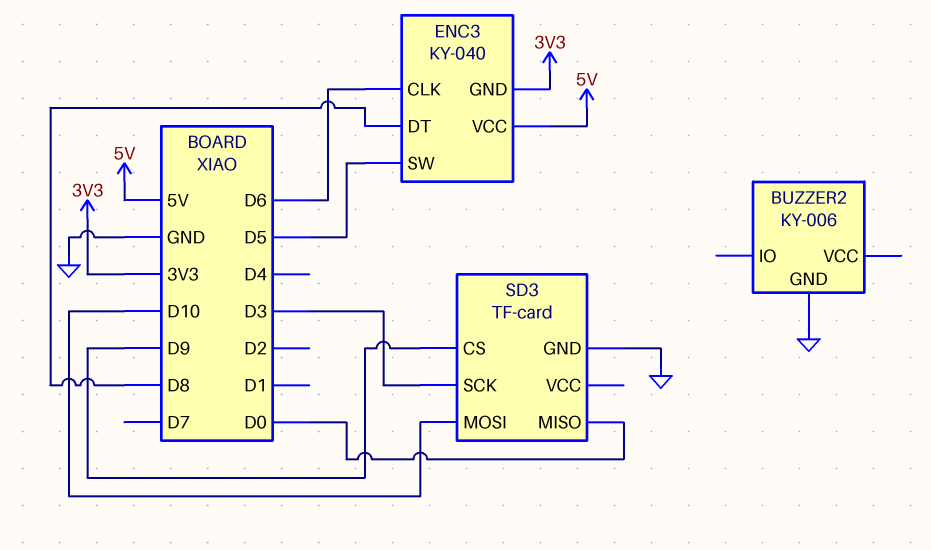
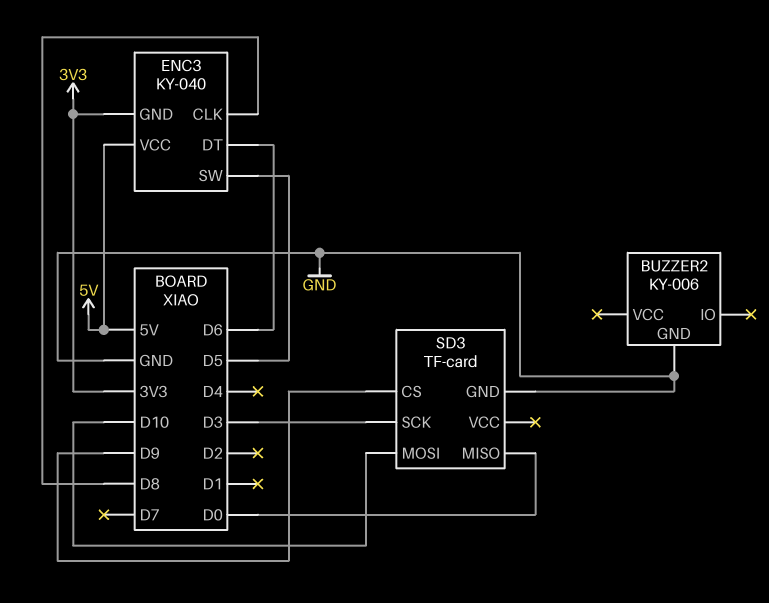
ENC3 pin CLK: D6 -> D8
ENC3 pin DT: D8 -> D6

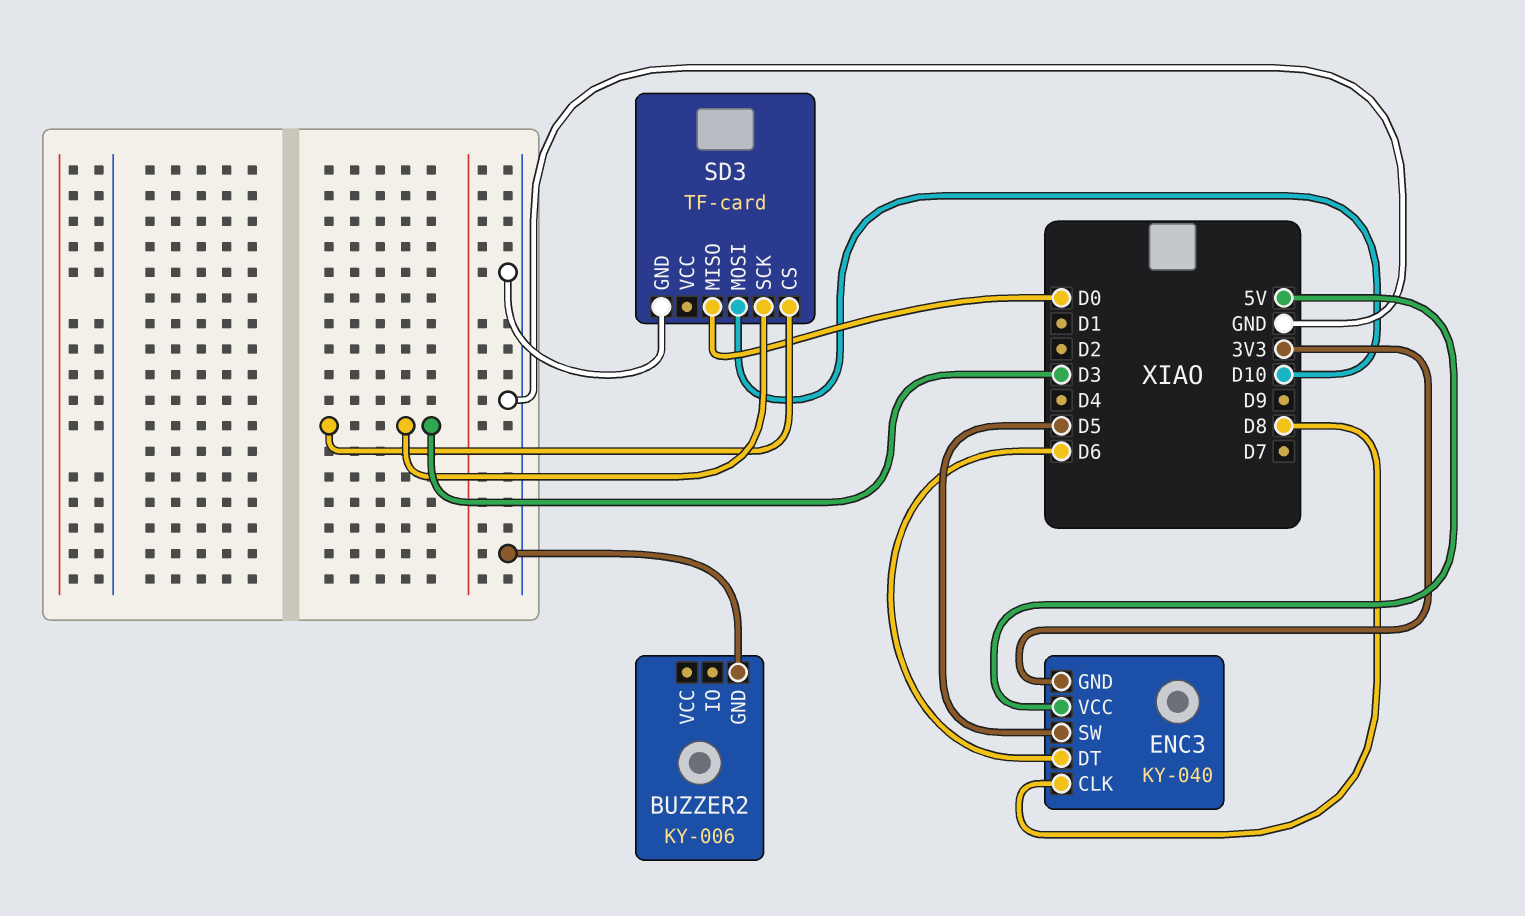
SD3 pin CS: D9 -> D3

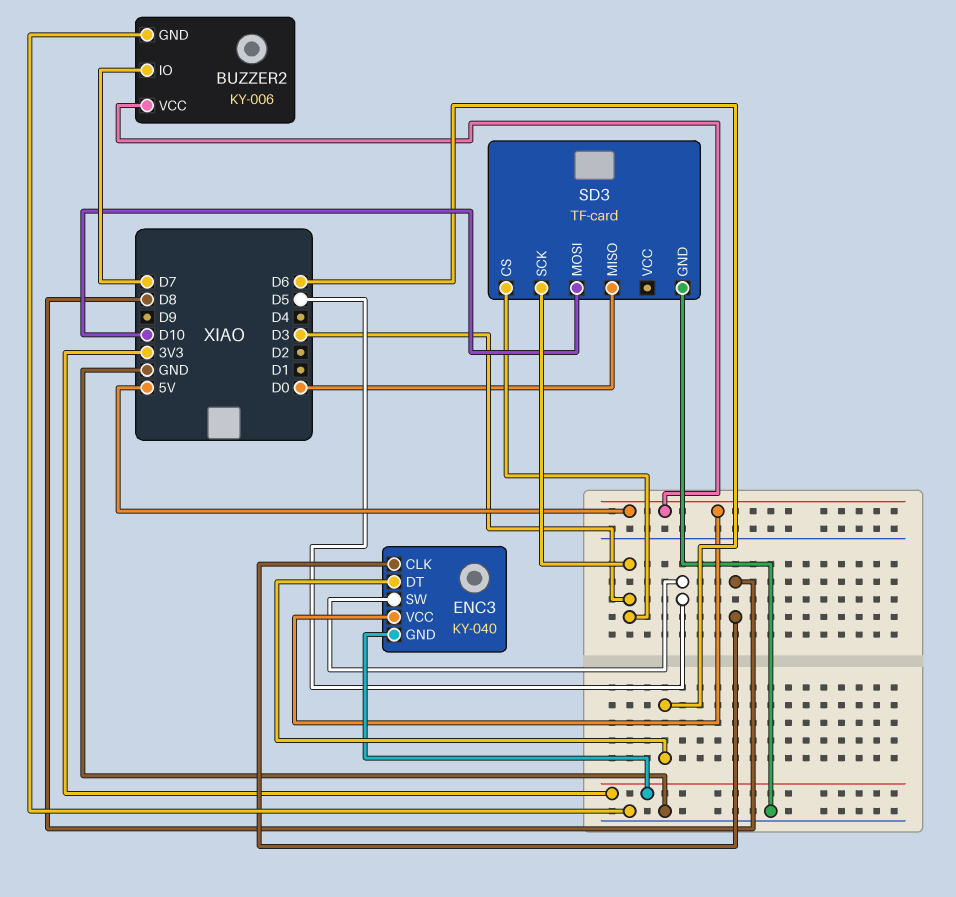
BUZZER2 pin IO: none -> D7
BUZZER2 pin VCC: none -> 5V

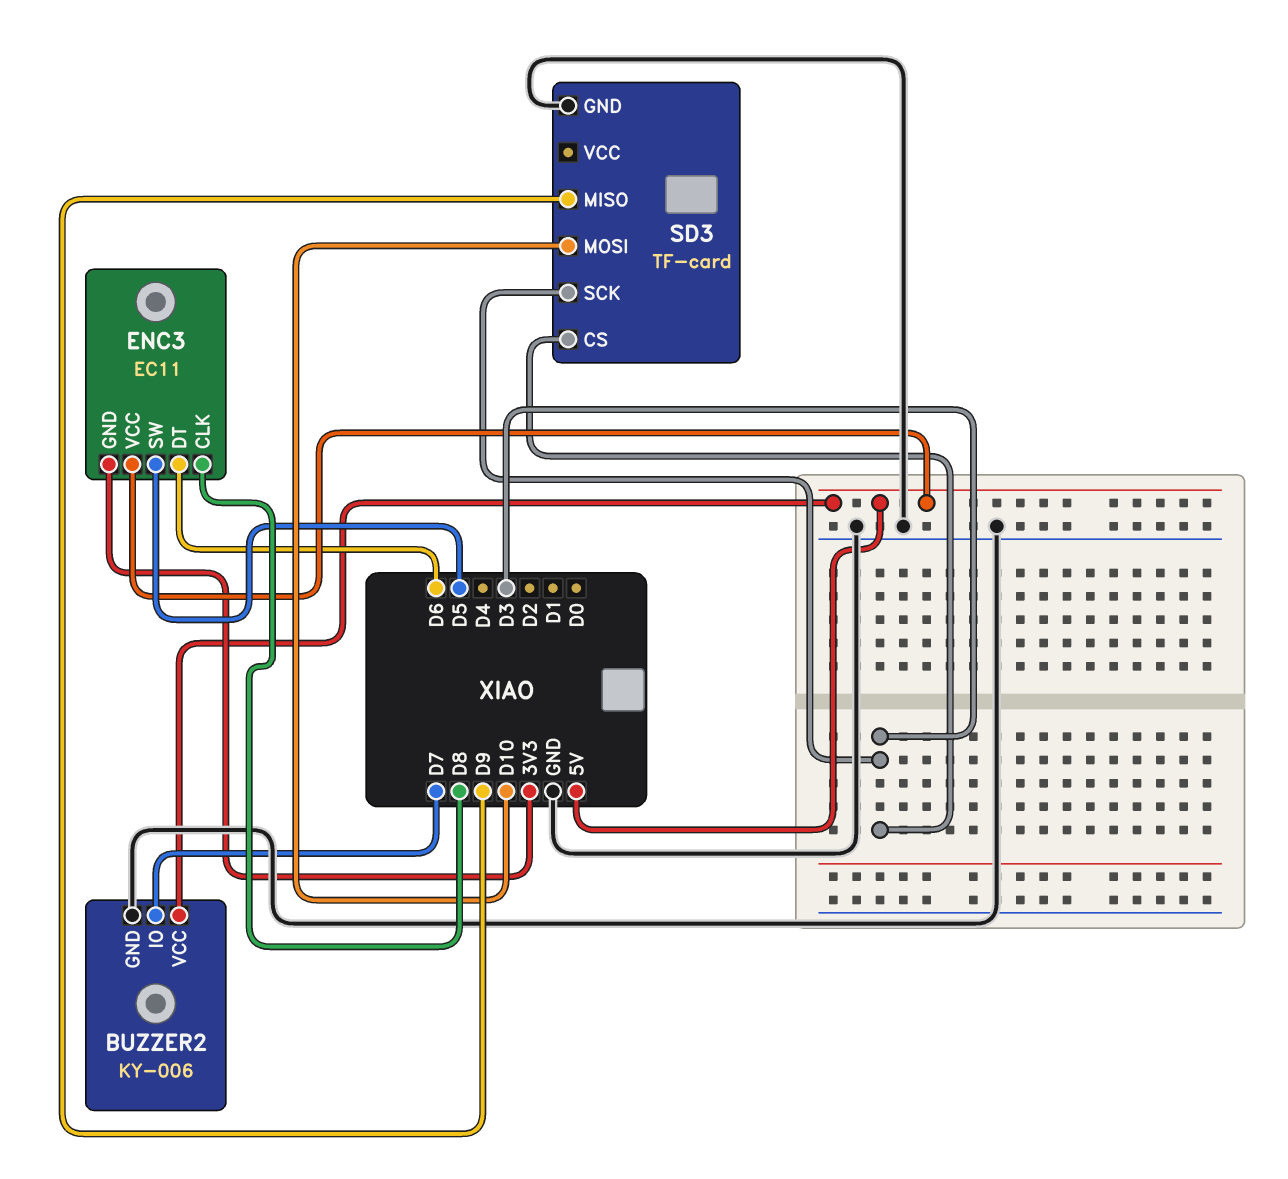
ENC3: KY-040 -> EC11
SD3 pin MISO: D0 -> D9

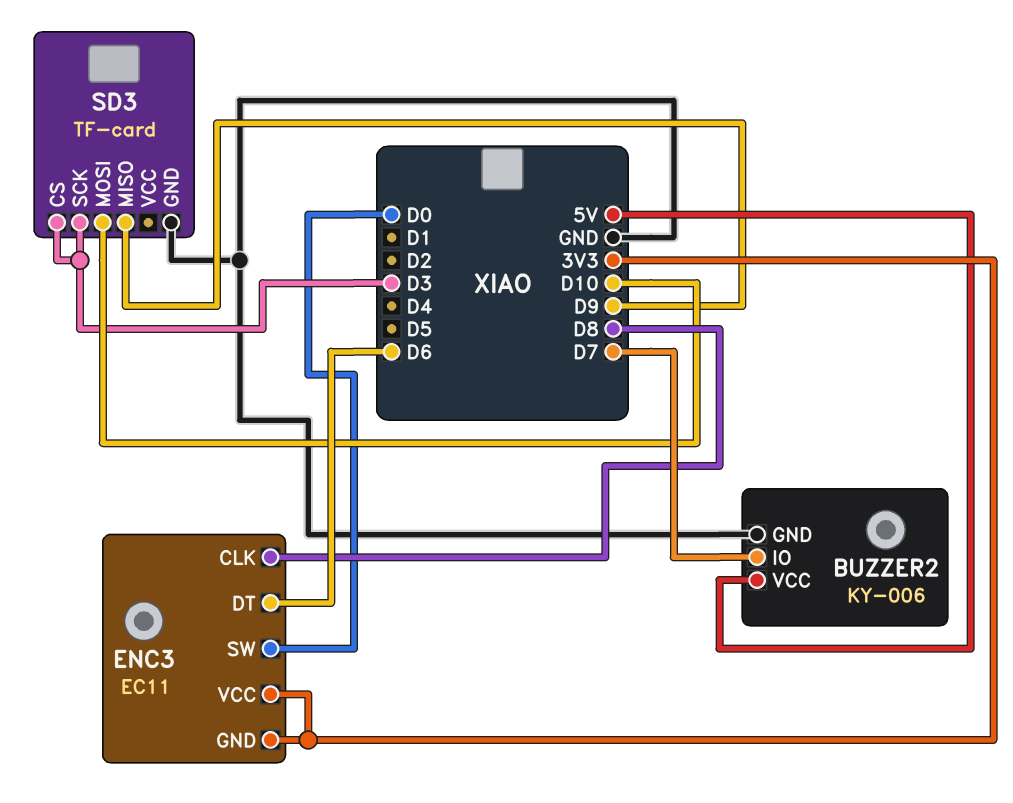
ENC3 pin SW: D5 -> D0
ENC3 pin VCC: 5V -> 3V3

